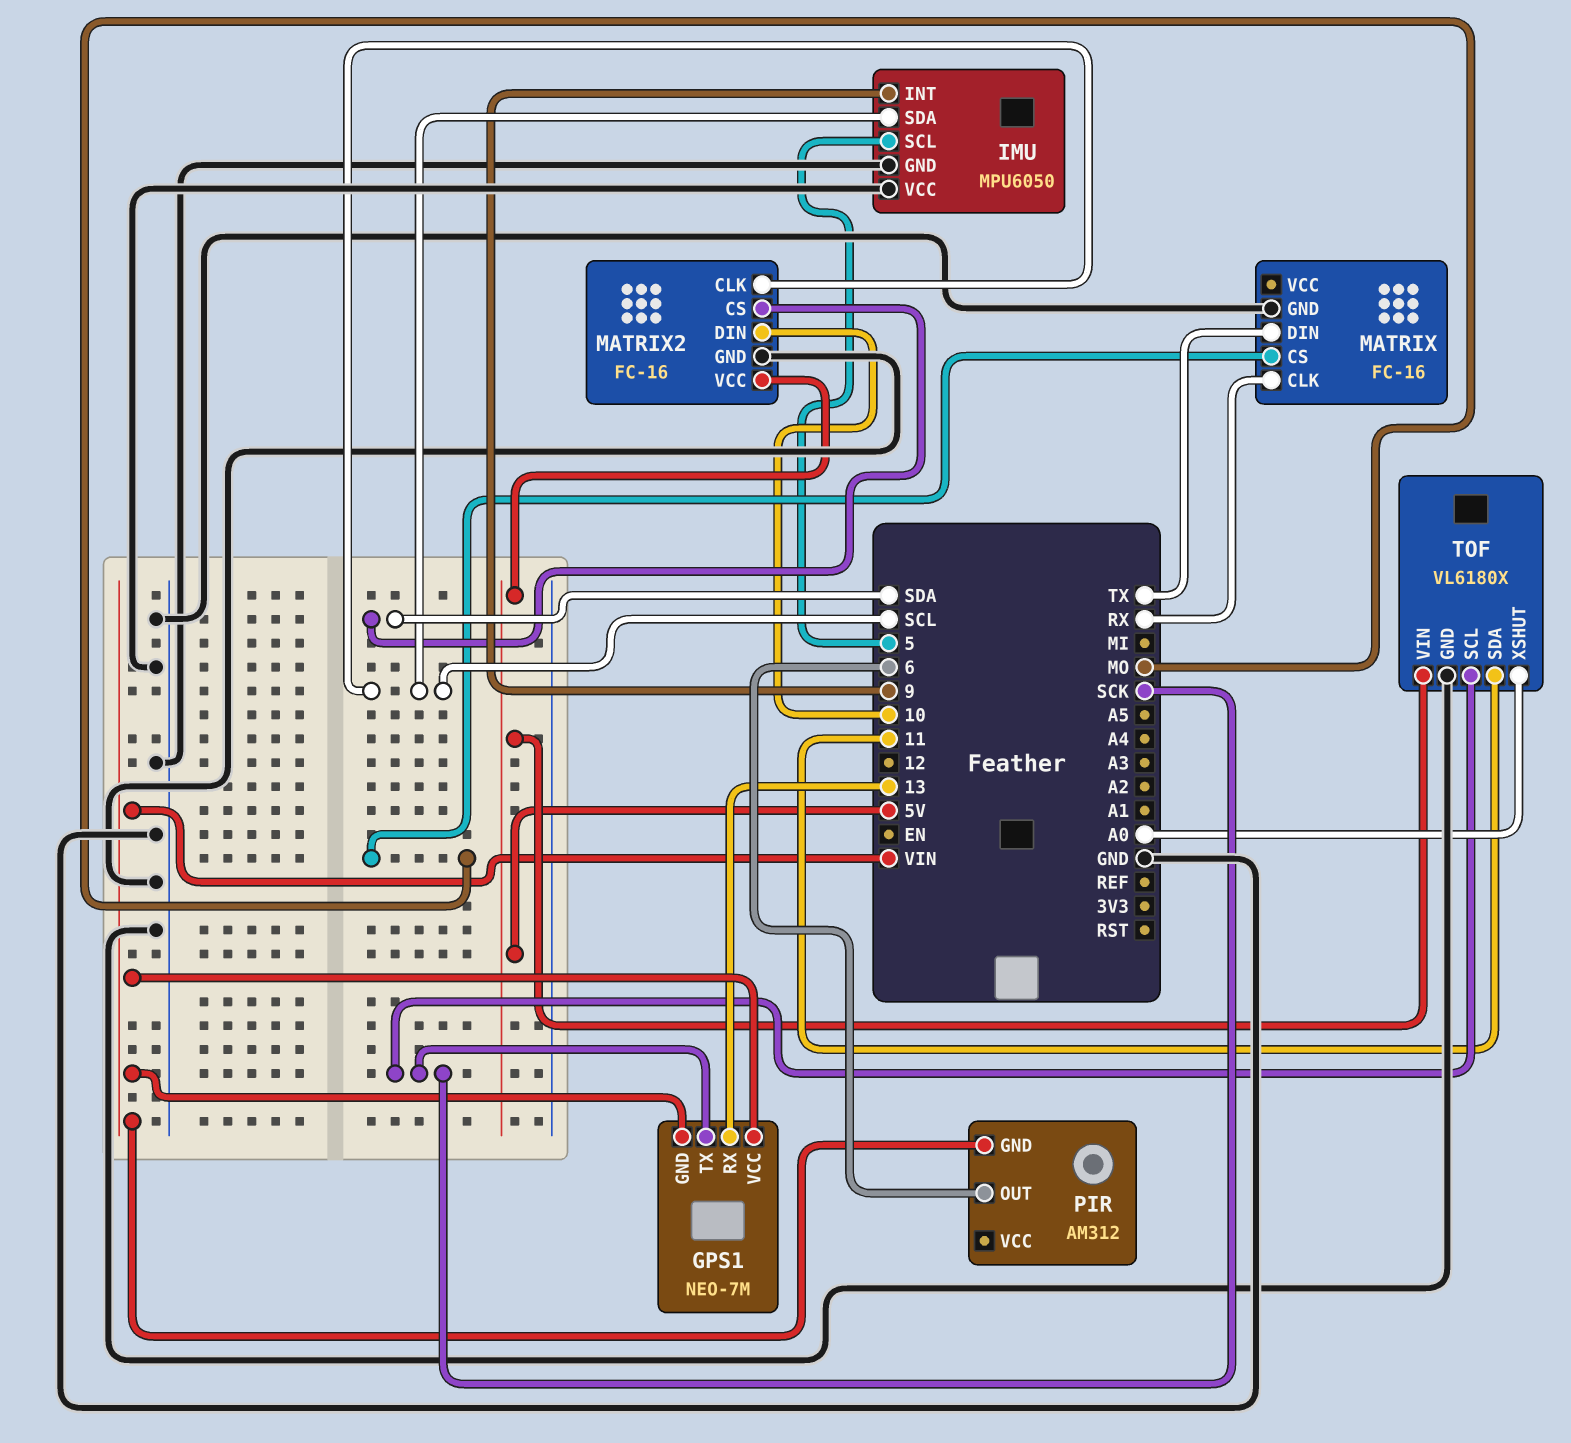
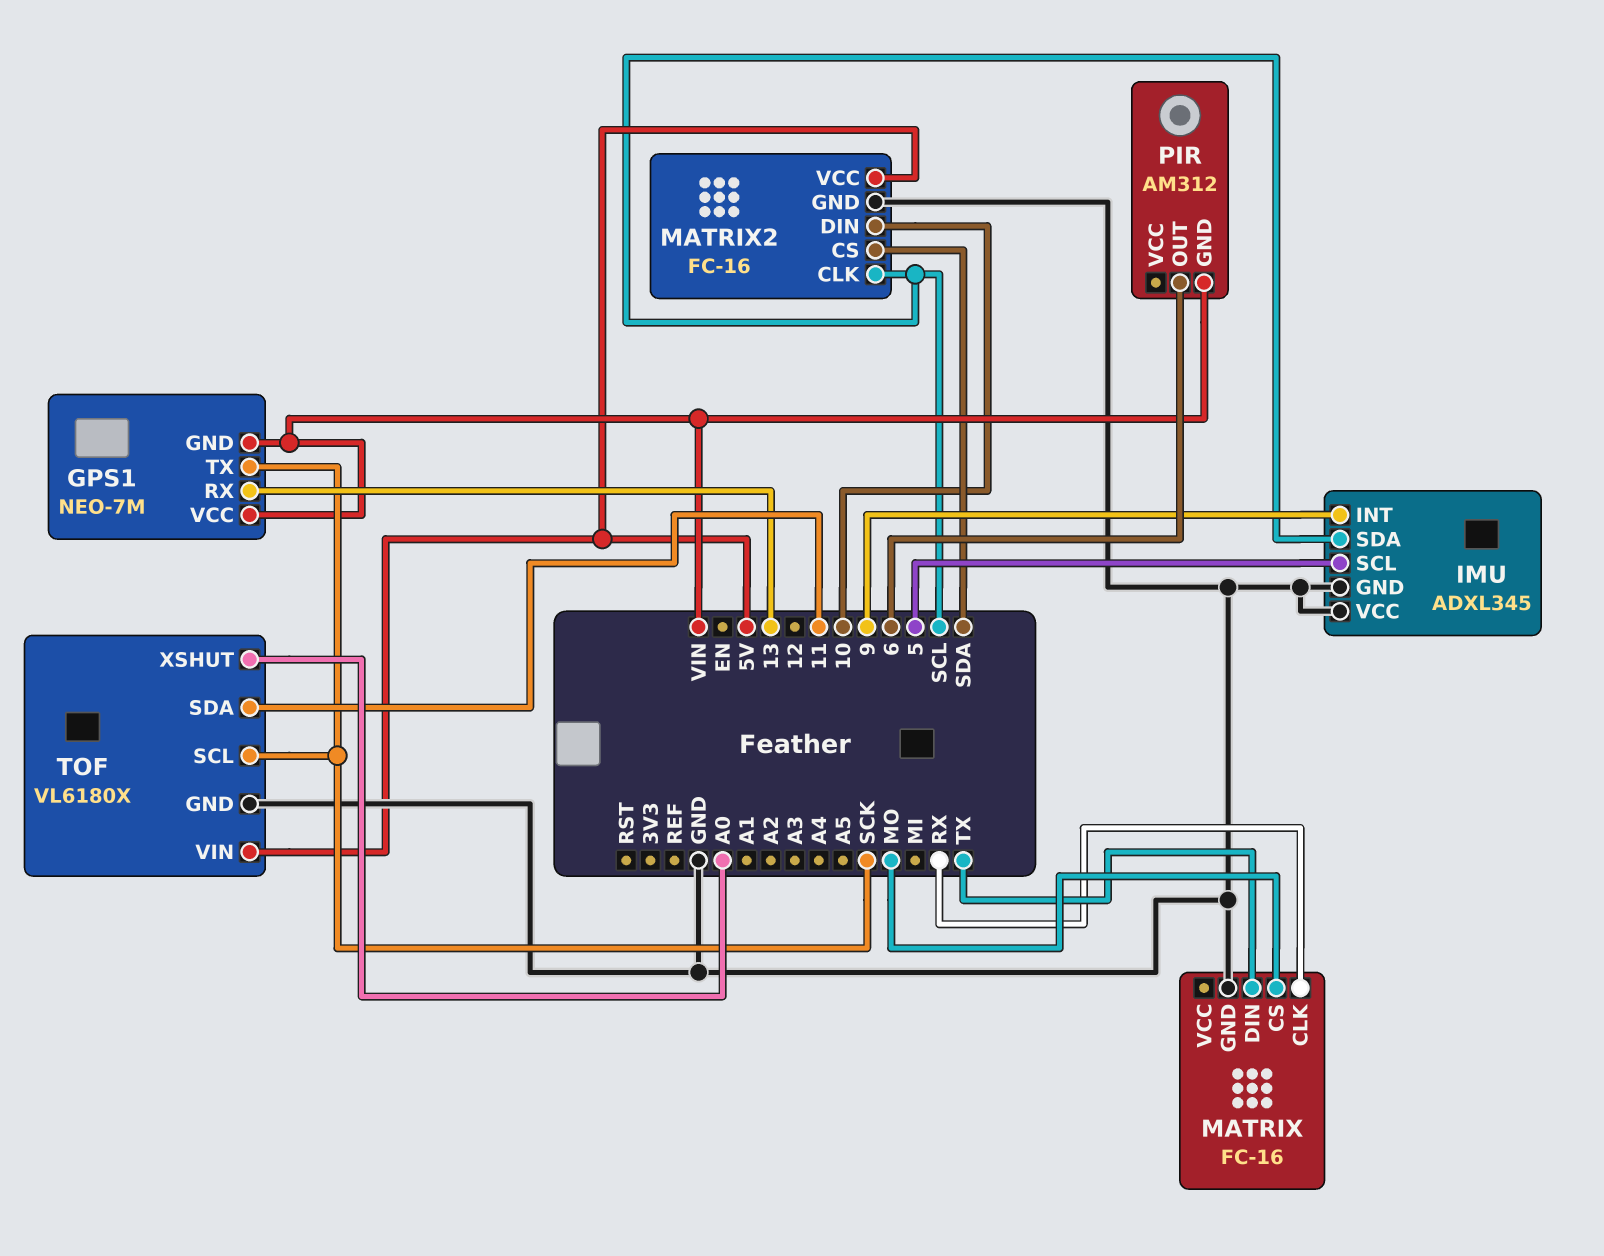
IMU: MPU6050 -> ADXL345

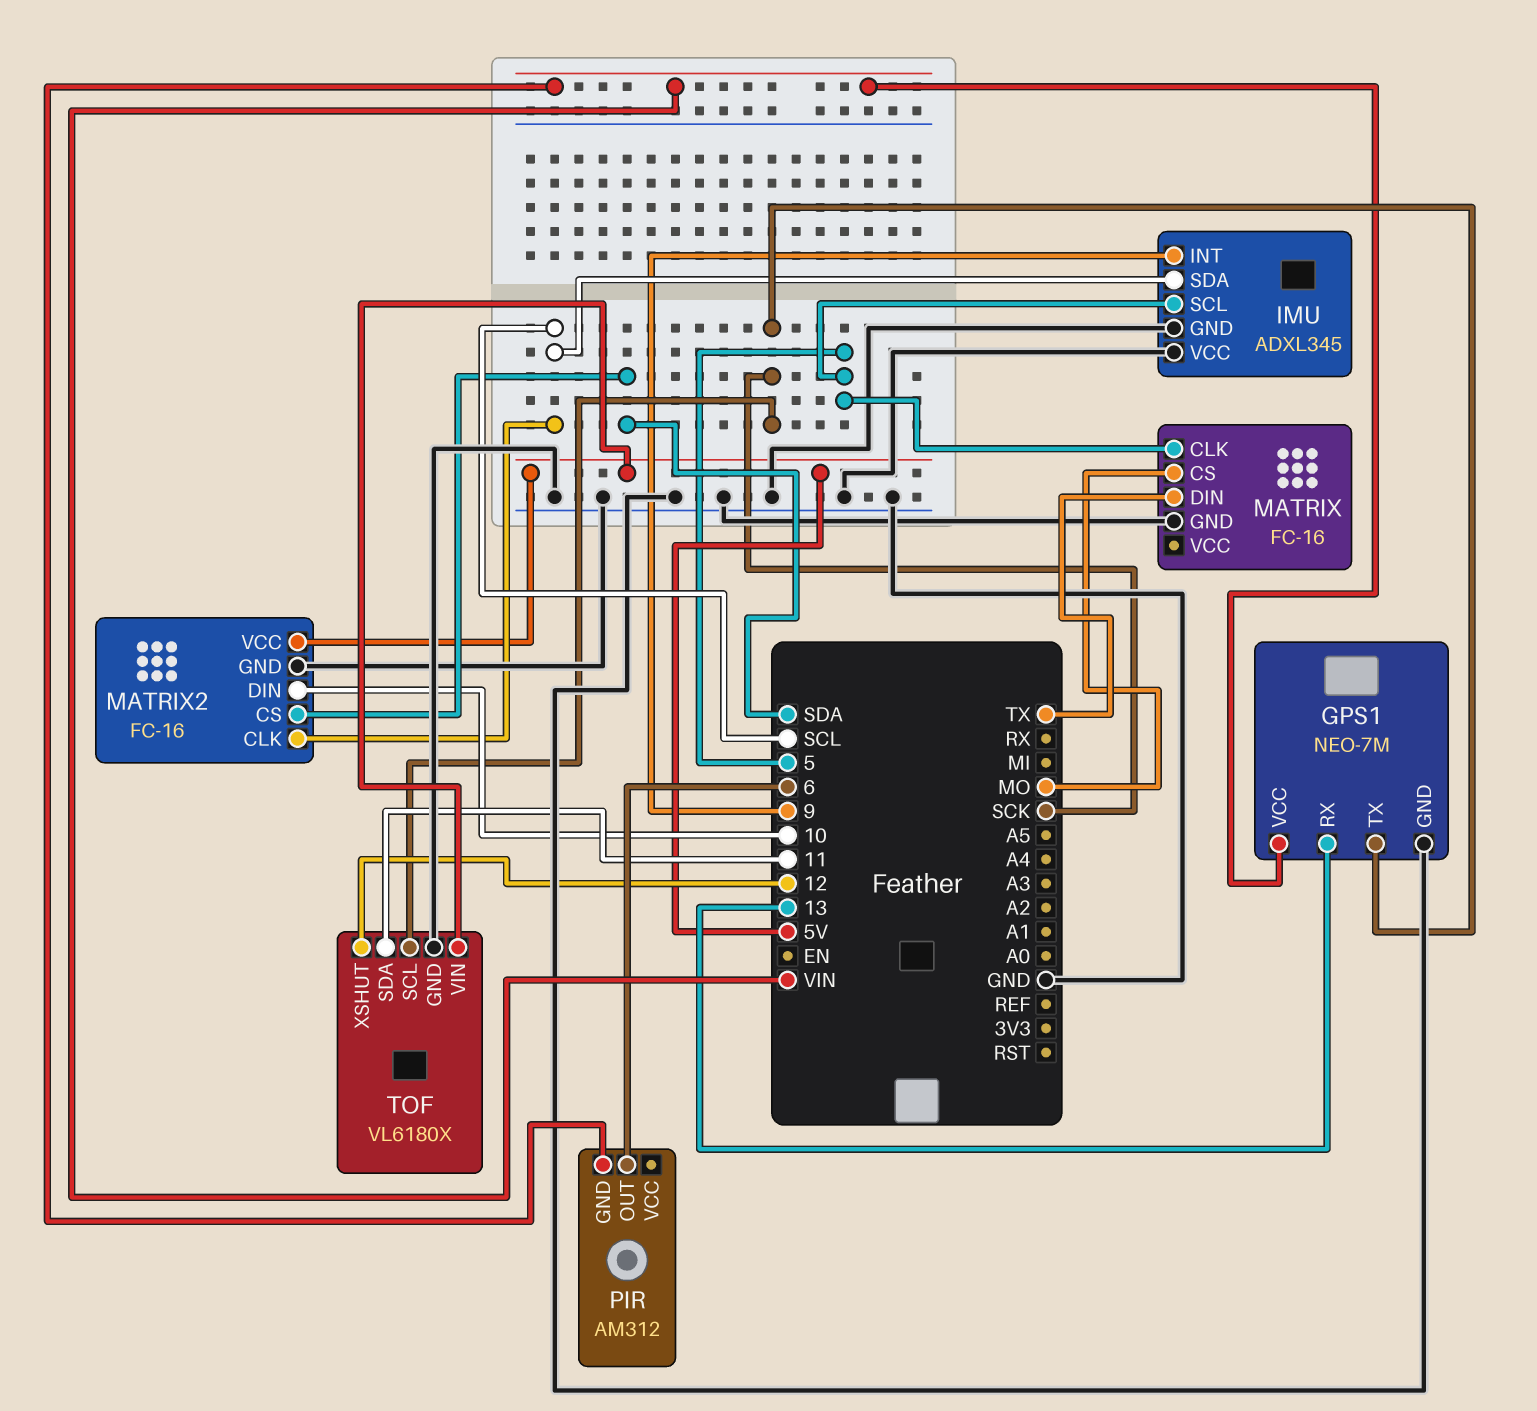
GPS1 pin GND: VIN -> GND
MATRIX pin CLK: RX -> 5
TOF pin XSHUT: A0 -> 12

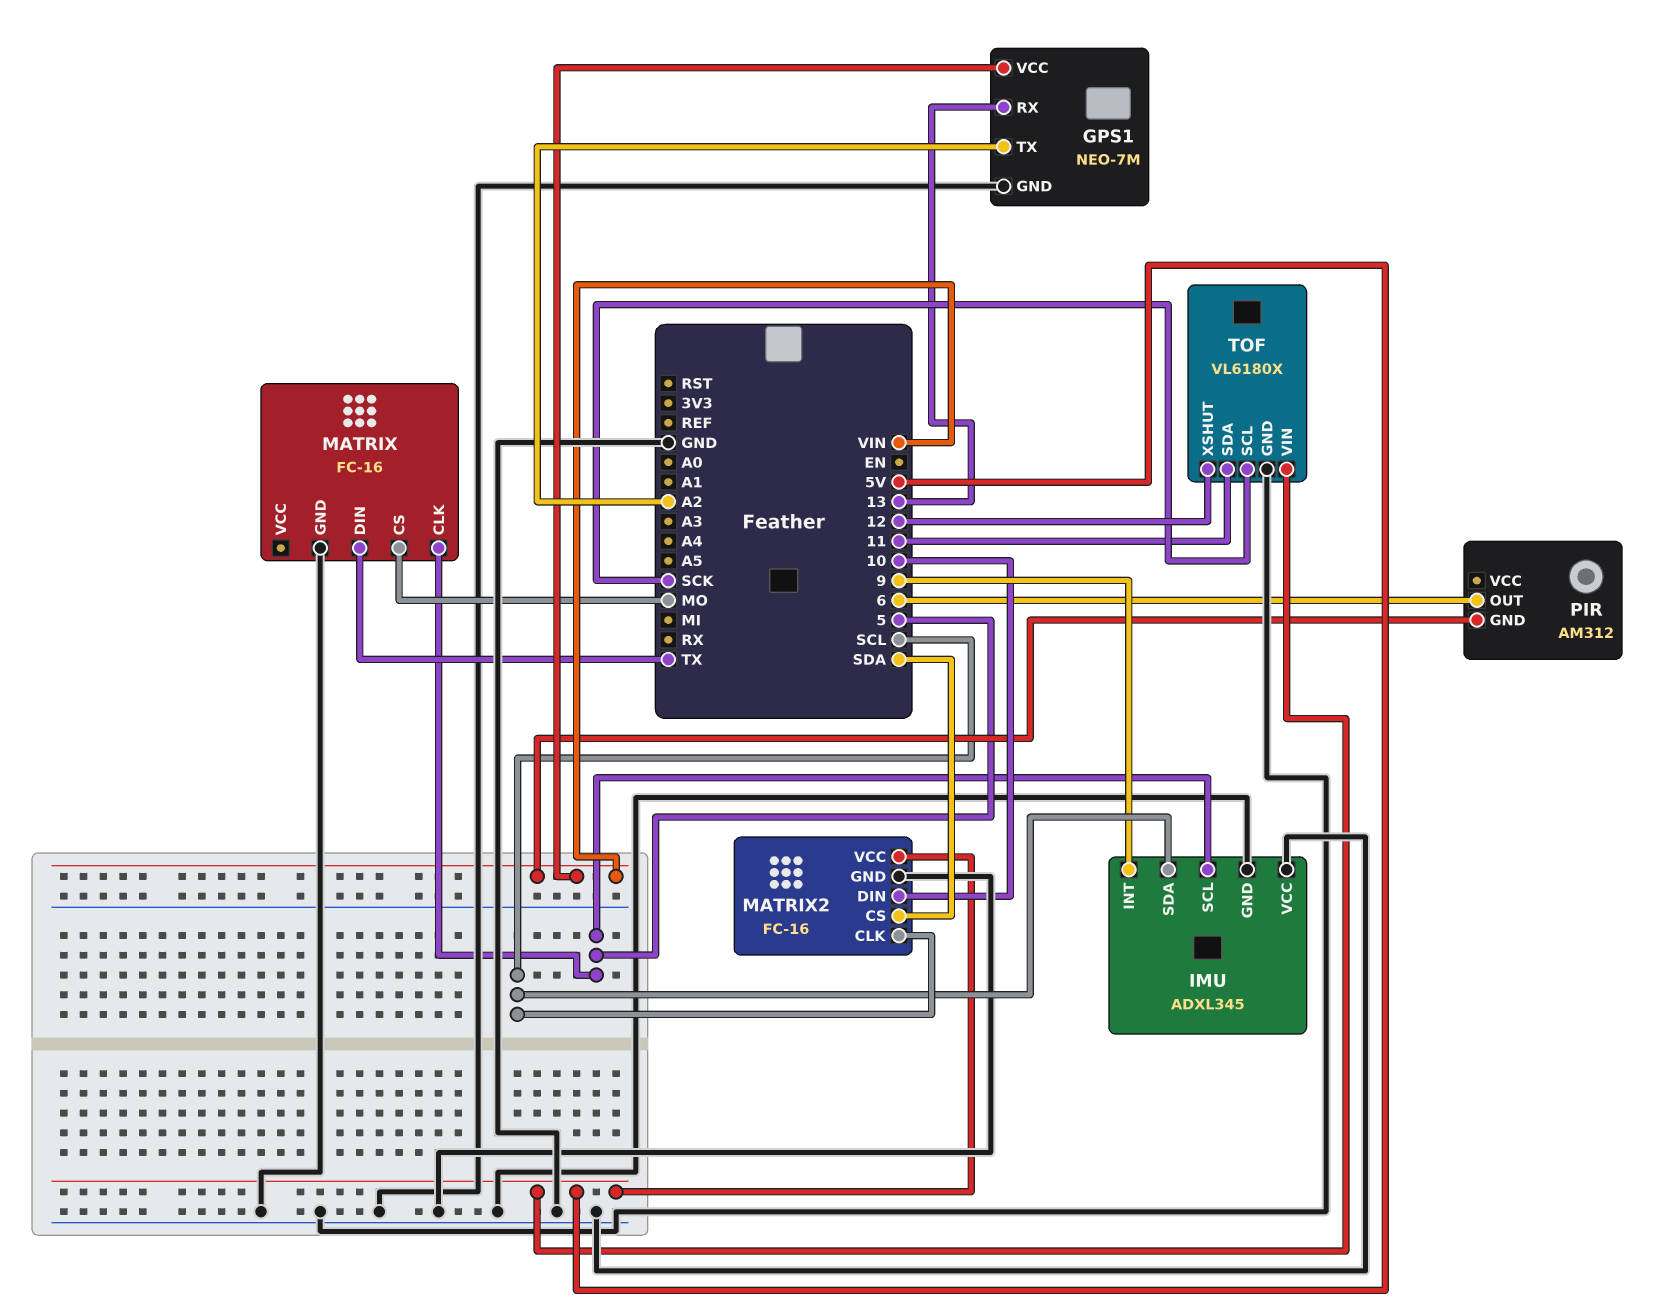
GPS1 pin TX: SCK -> A2

